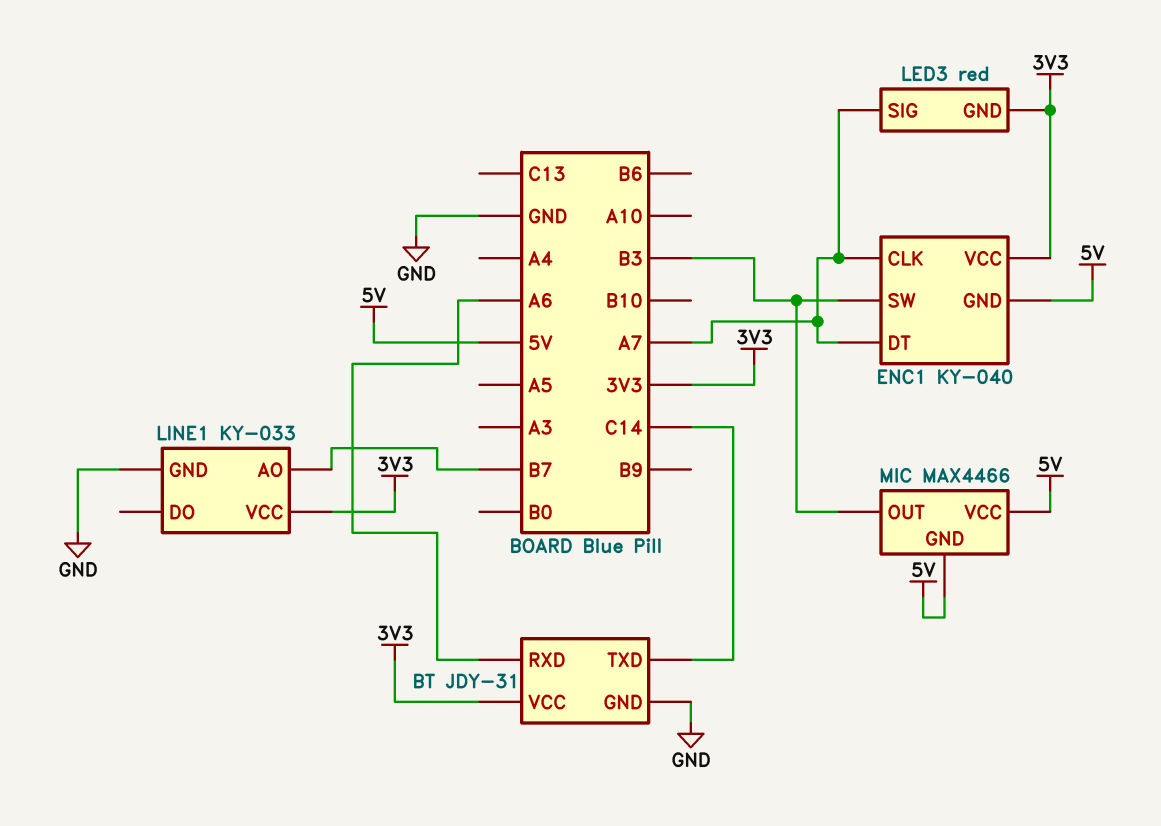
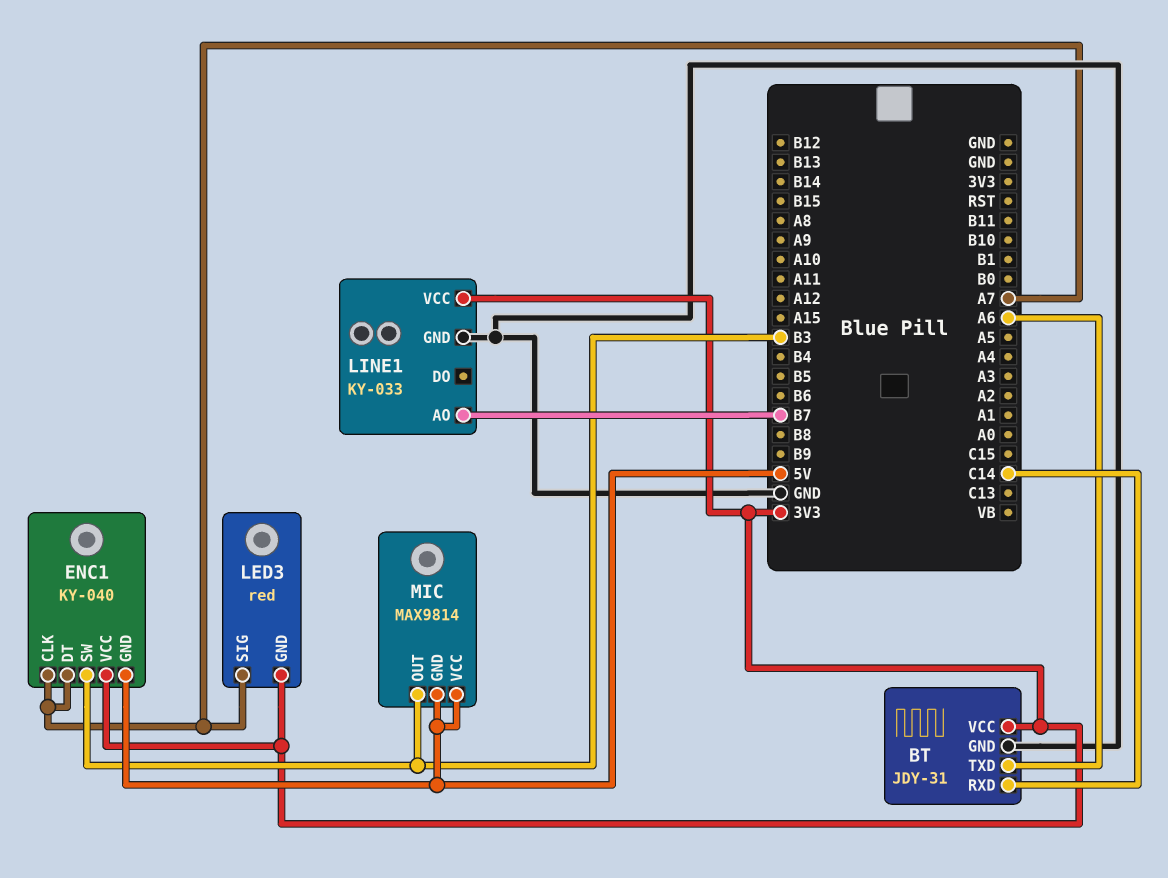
BT pin RXD: A6 -> C14
BT pin TXD: C14 -> A6
MIC: MAX4466 -> MAX9814

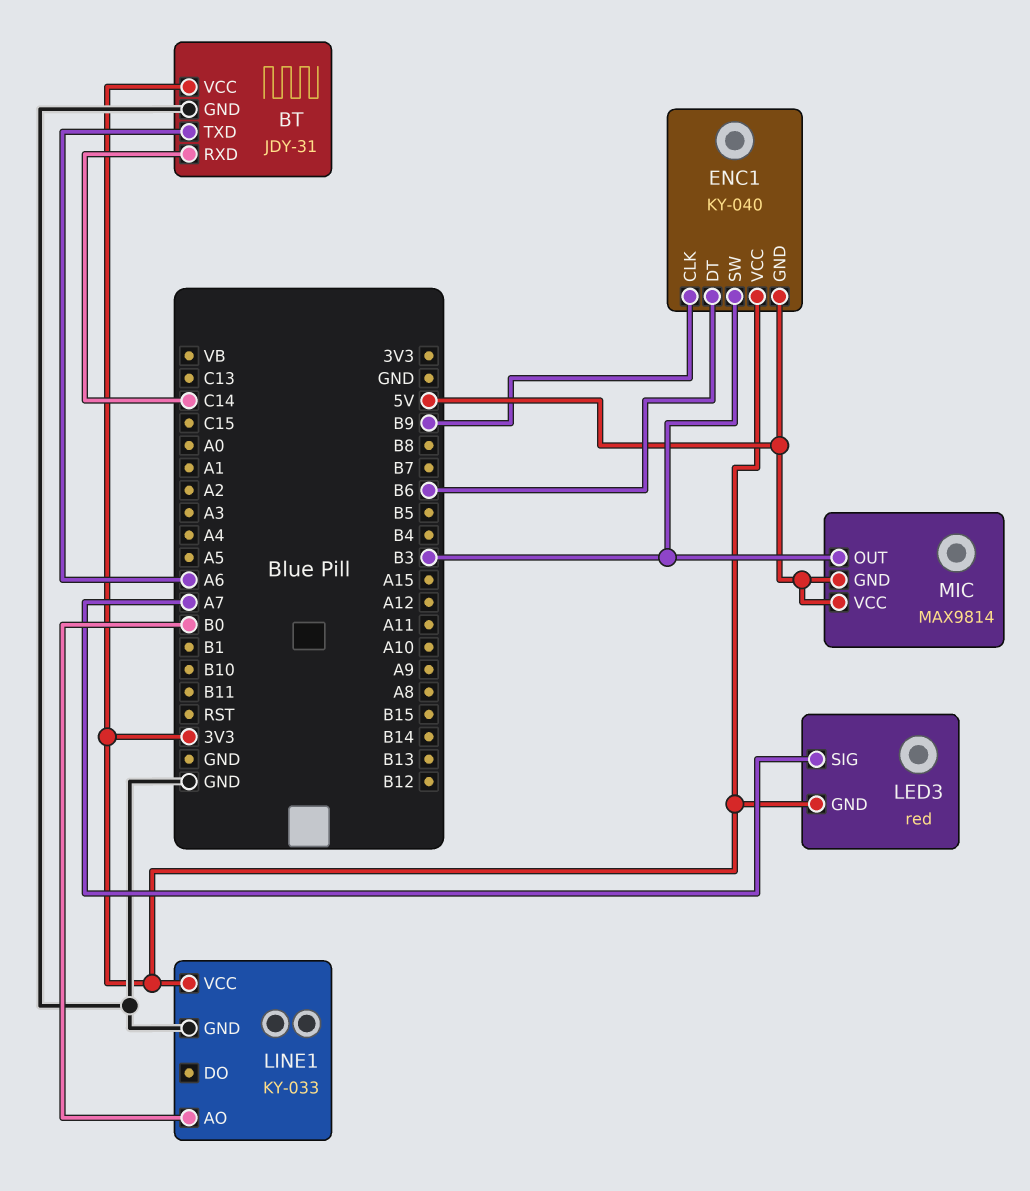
ENC1 pin CLK: A7 -> B9
ENC1 pin DT: A7 -> B6
LINE1 pin AO: B7 -> B0

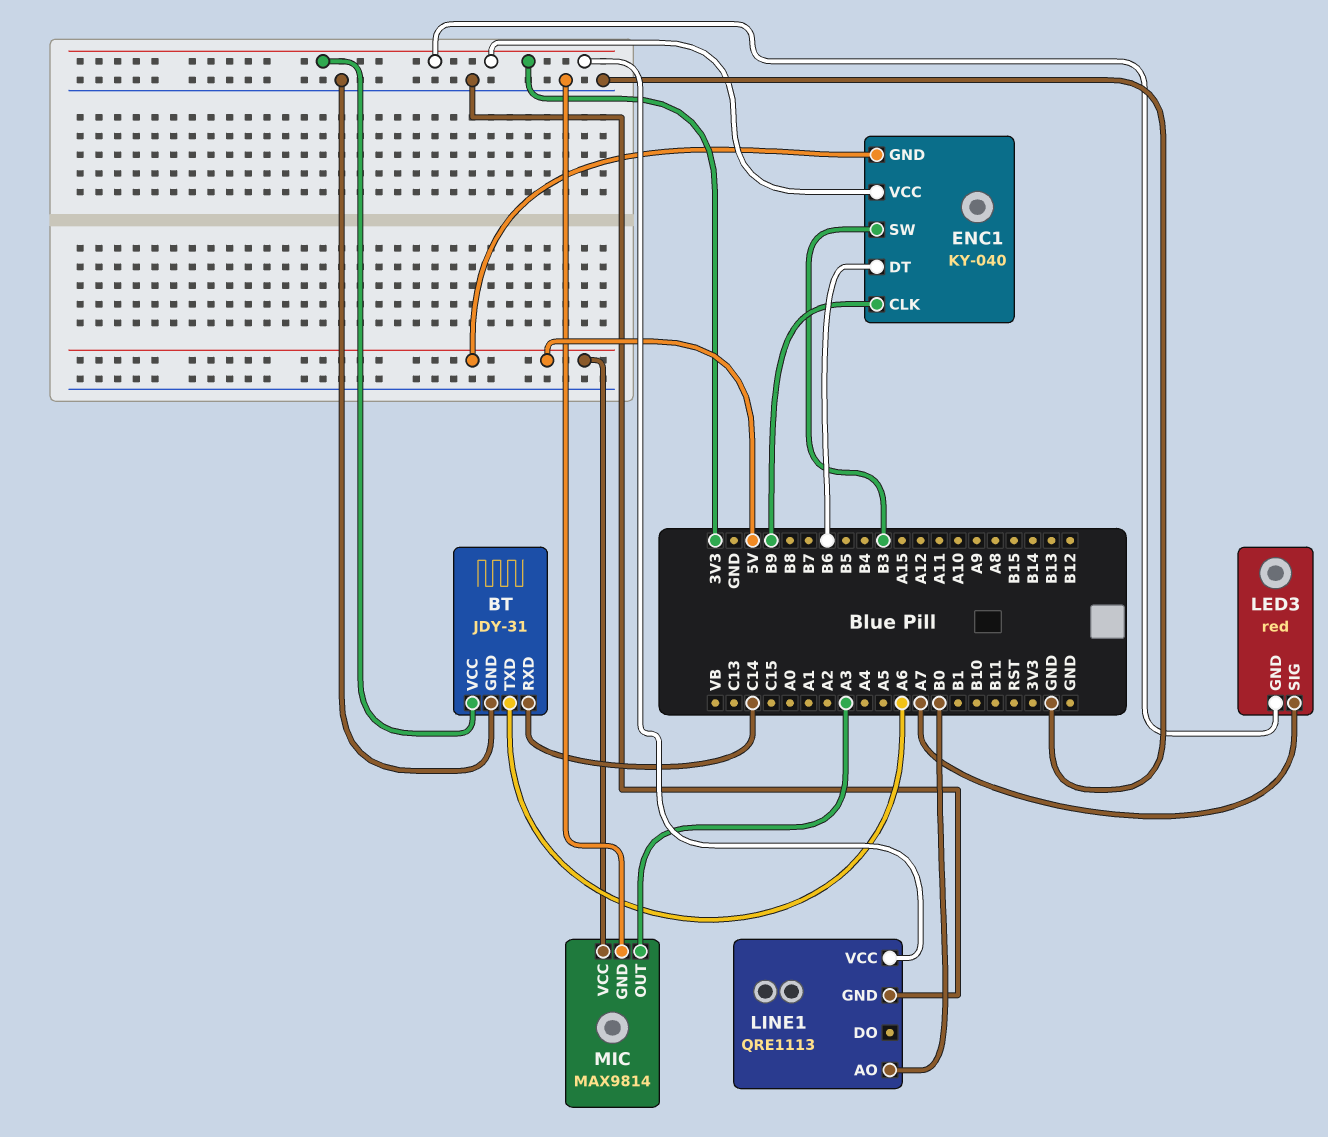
LINE1: KY-033 -> QRE1113
MIC pin GND: 5V -> GND
MIC pin OUT: B3 -> A3

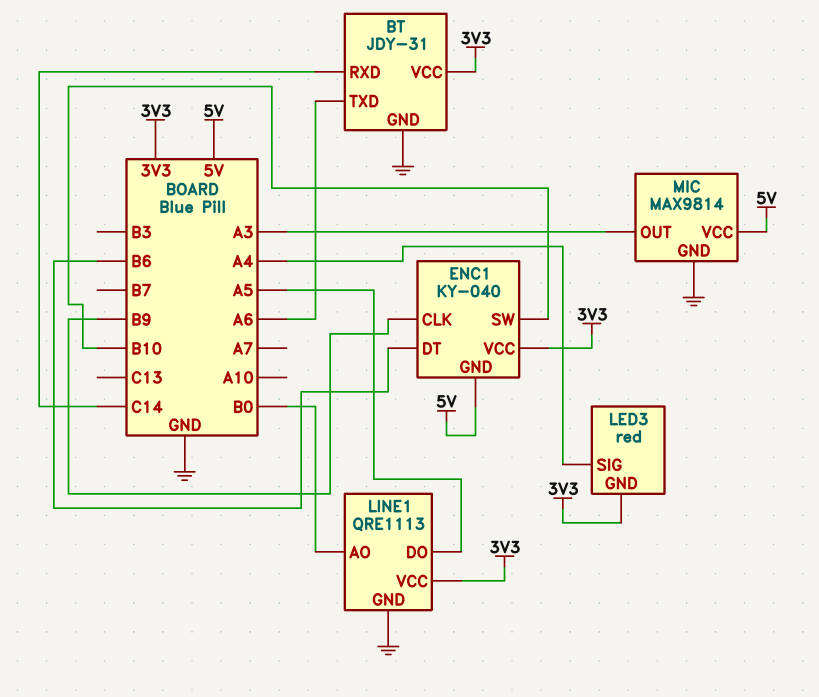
ENC1 pin SW: B3 -> B10
LED3 pin SIG: A7 -> A4
LINE1 pin DO: none -> A5

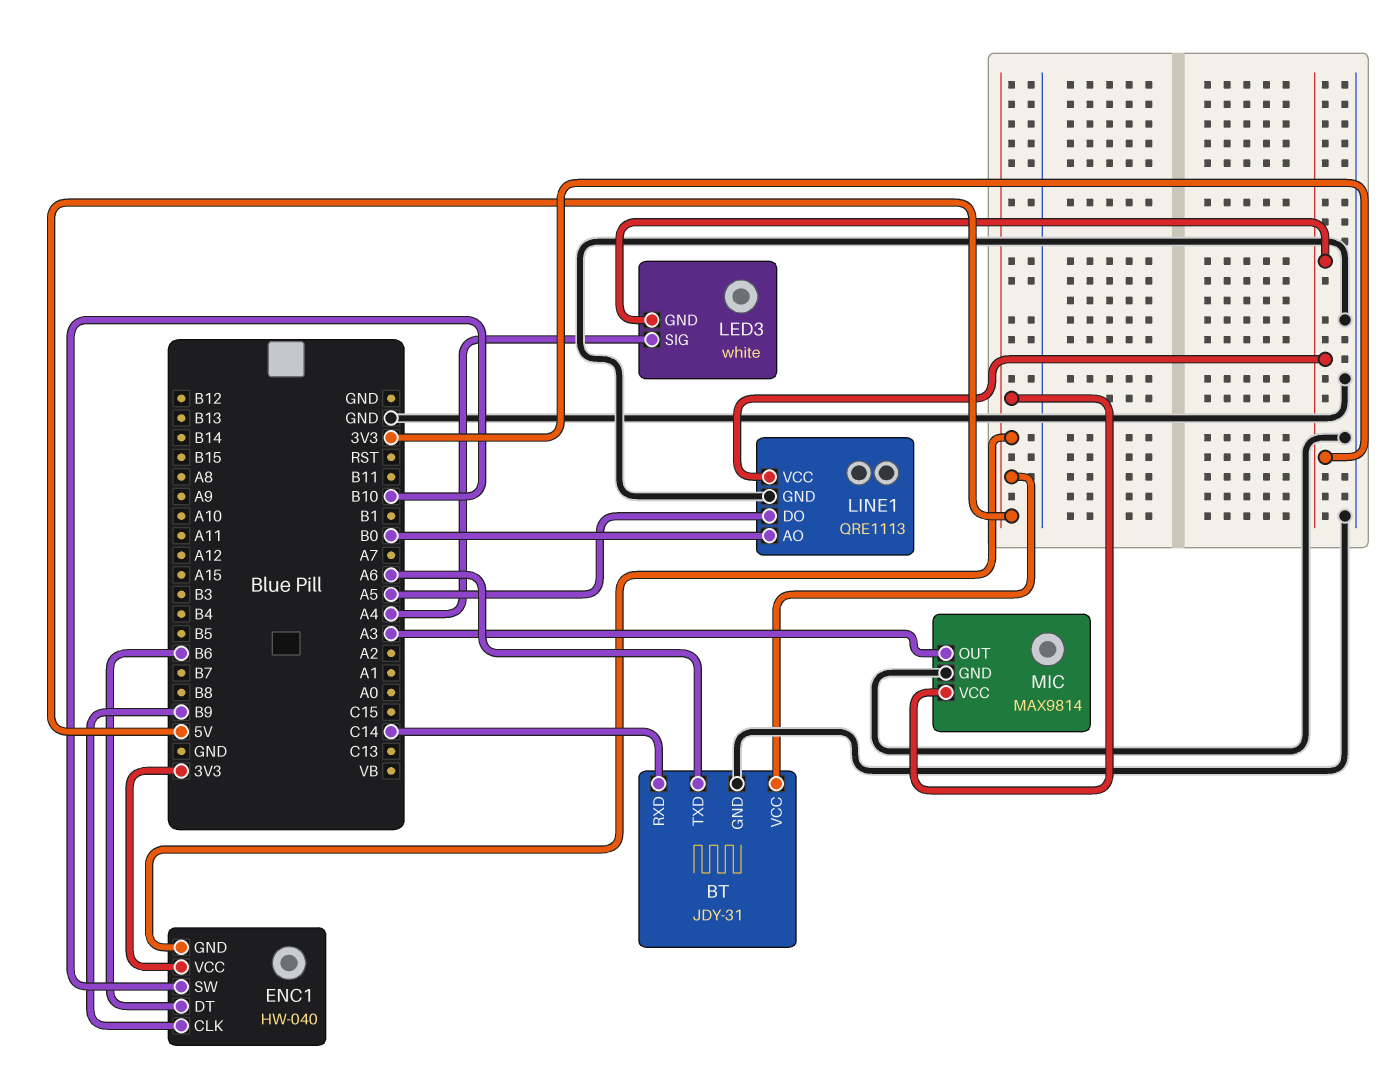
BT pin VCC: 3V3 -> 5V
ENC1: KY-040 -> HW-040
LED3: red -> white

